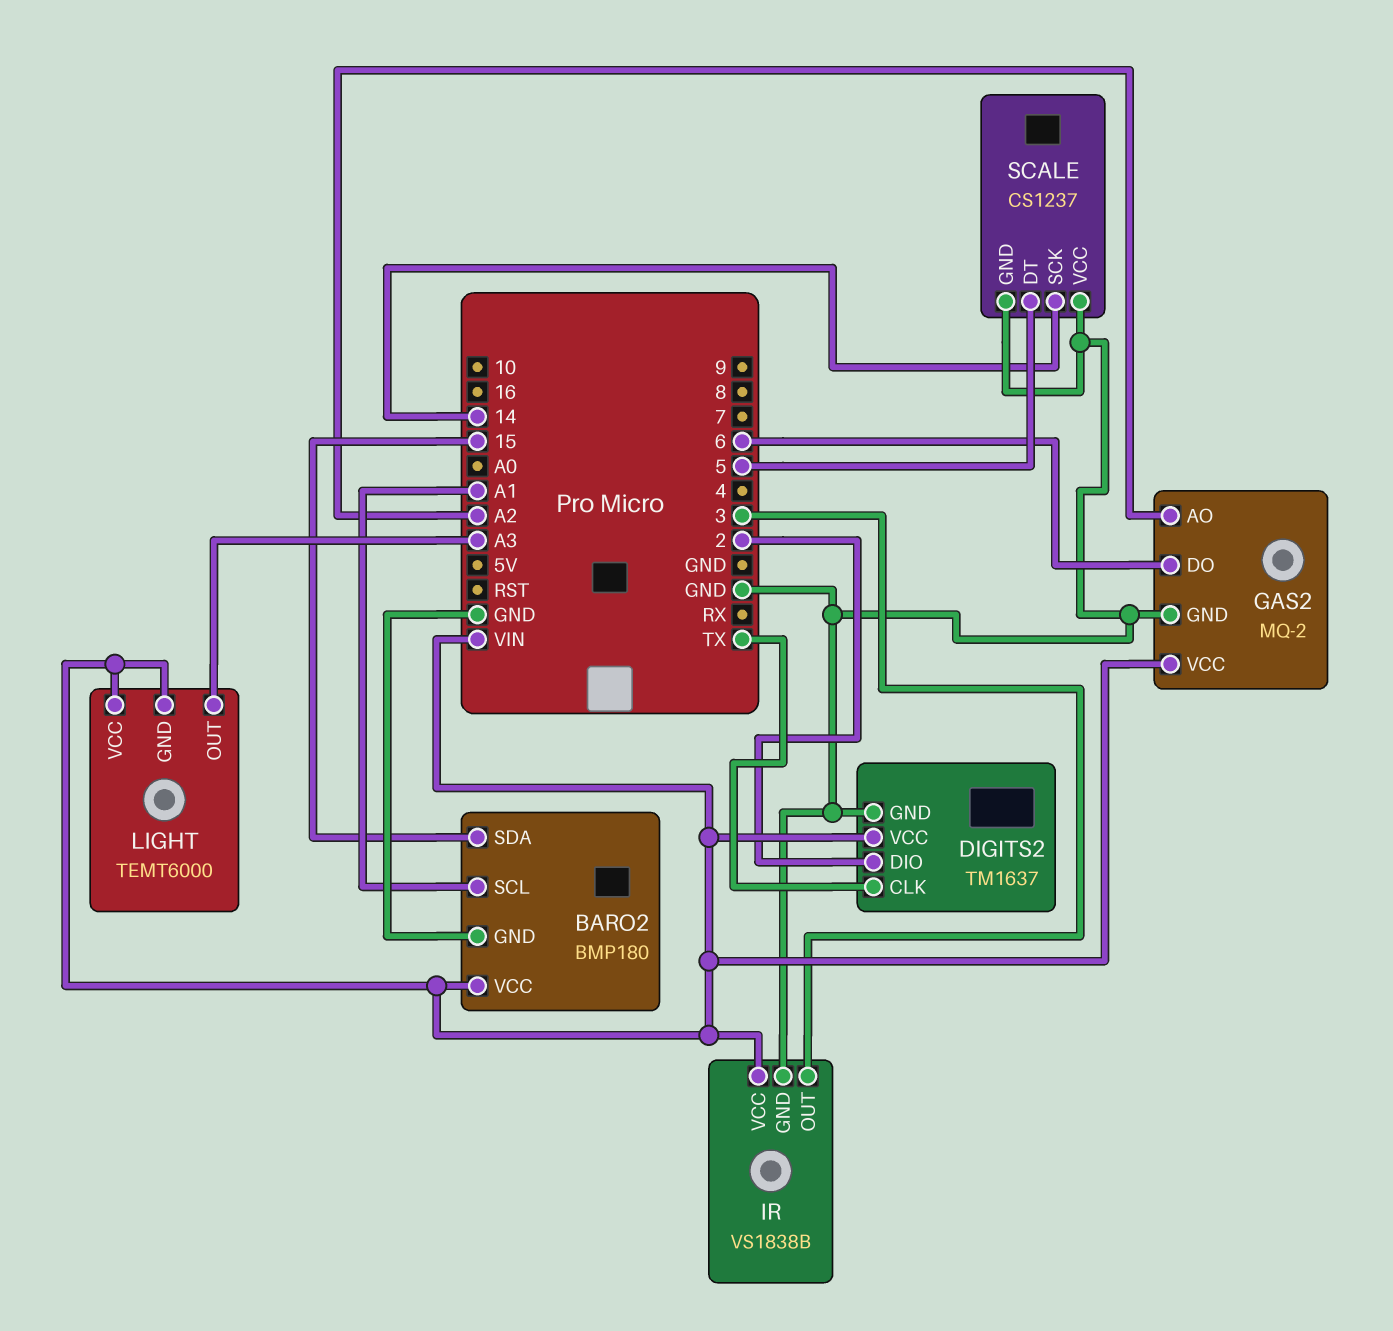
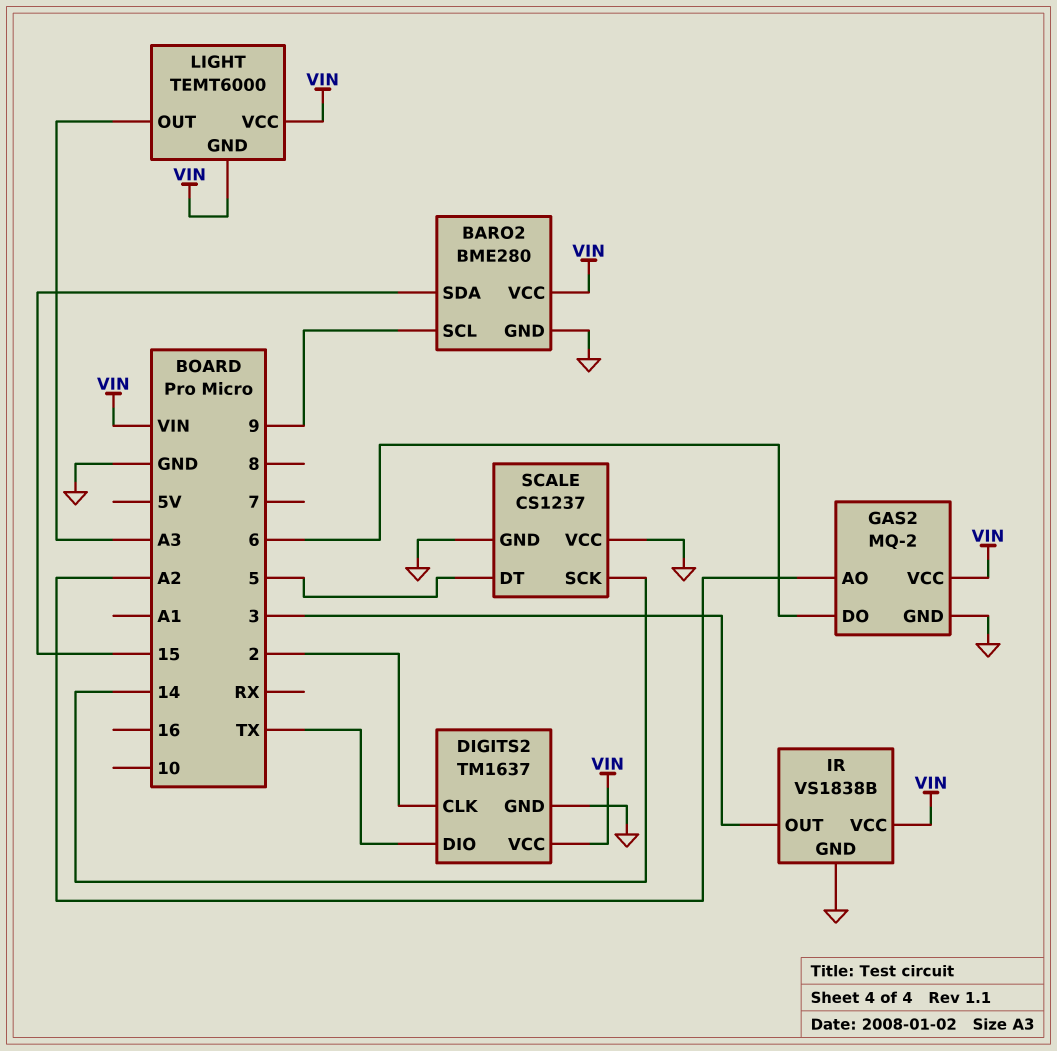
BARO2: BMP180 -> BME280
BARO2 pin SCL: A1 -> 9
DIGITS2 pin CLK: TX -> 2
DIGITS2 pin DIO: 2 -> TX

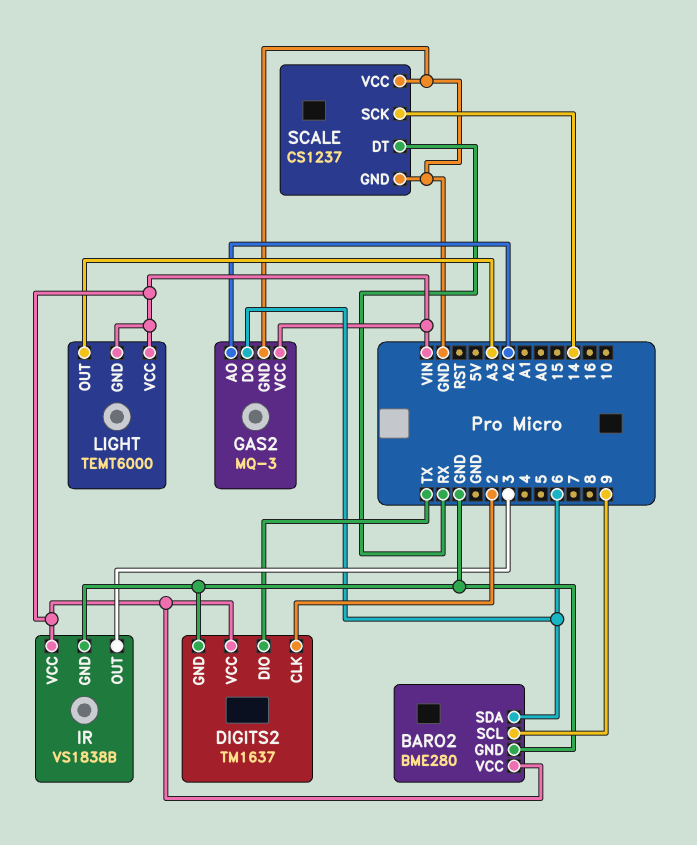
BARO2 pin SDA: 15 -> 6
GAS2: MQ-2 -> MQ-3
SCALE pin DT: 5 -> RX

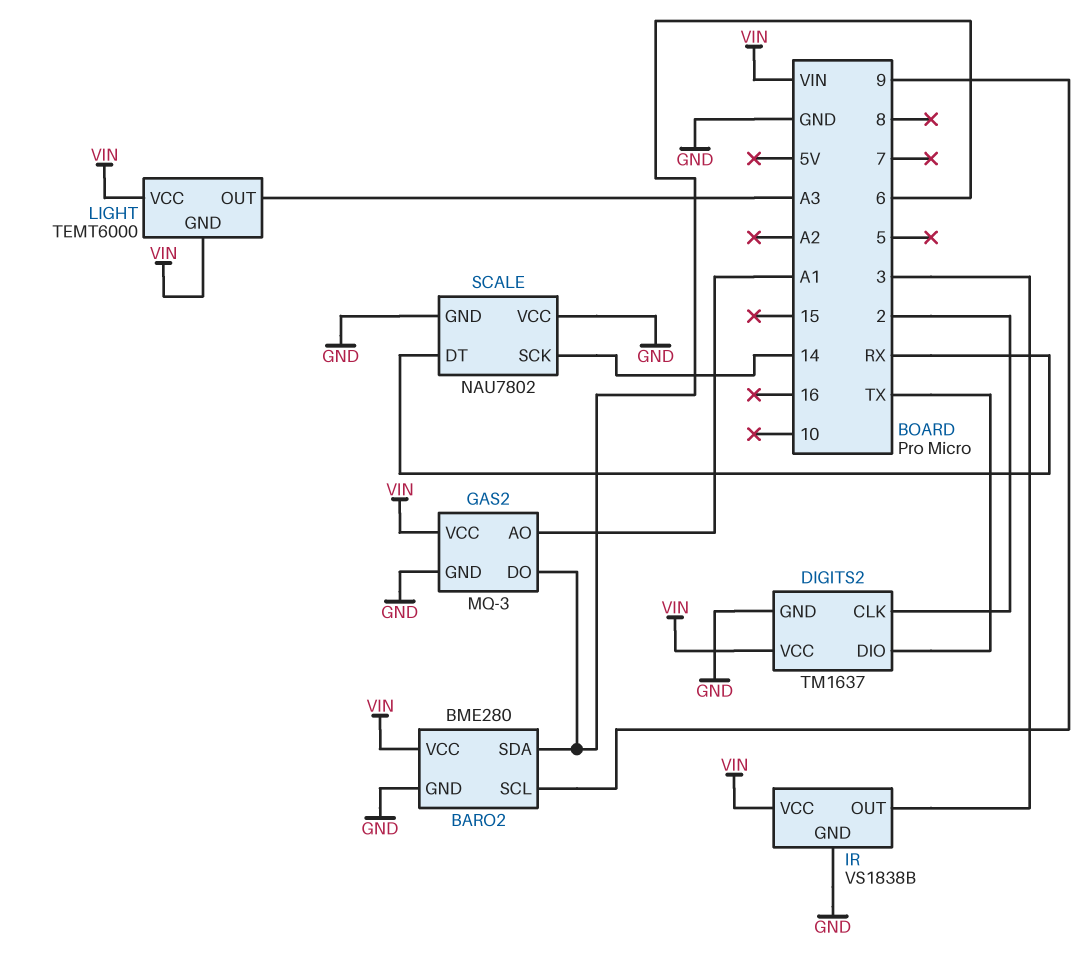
GAS2 pin AO: A2 -> A1
SCALE: CS1237 -> NAU7802

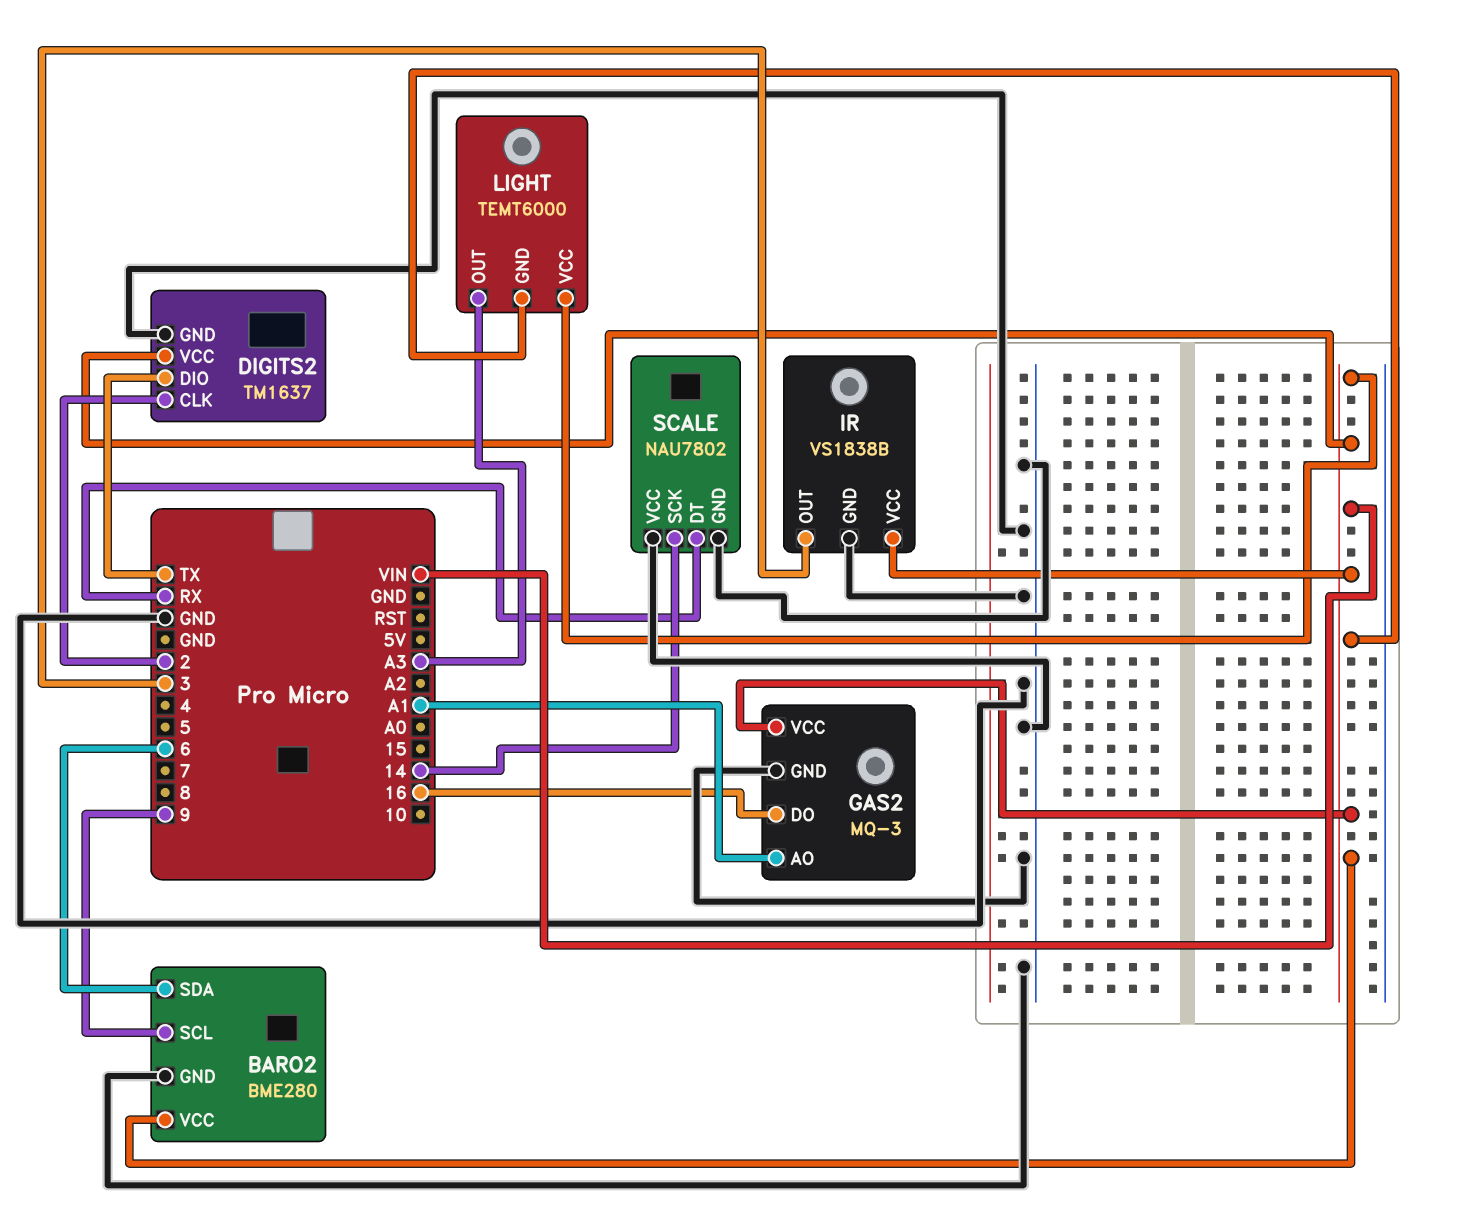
GAS2 pin DO: 6 -> 16

